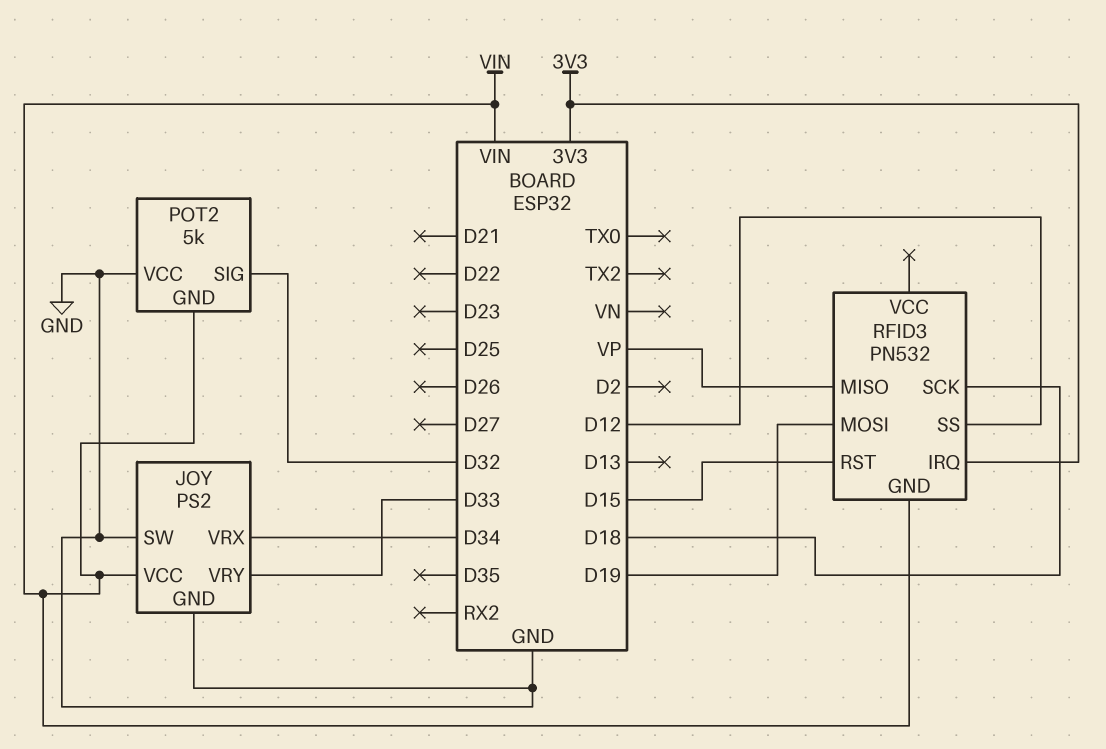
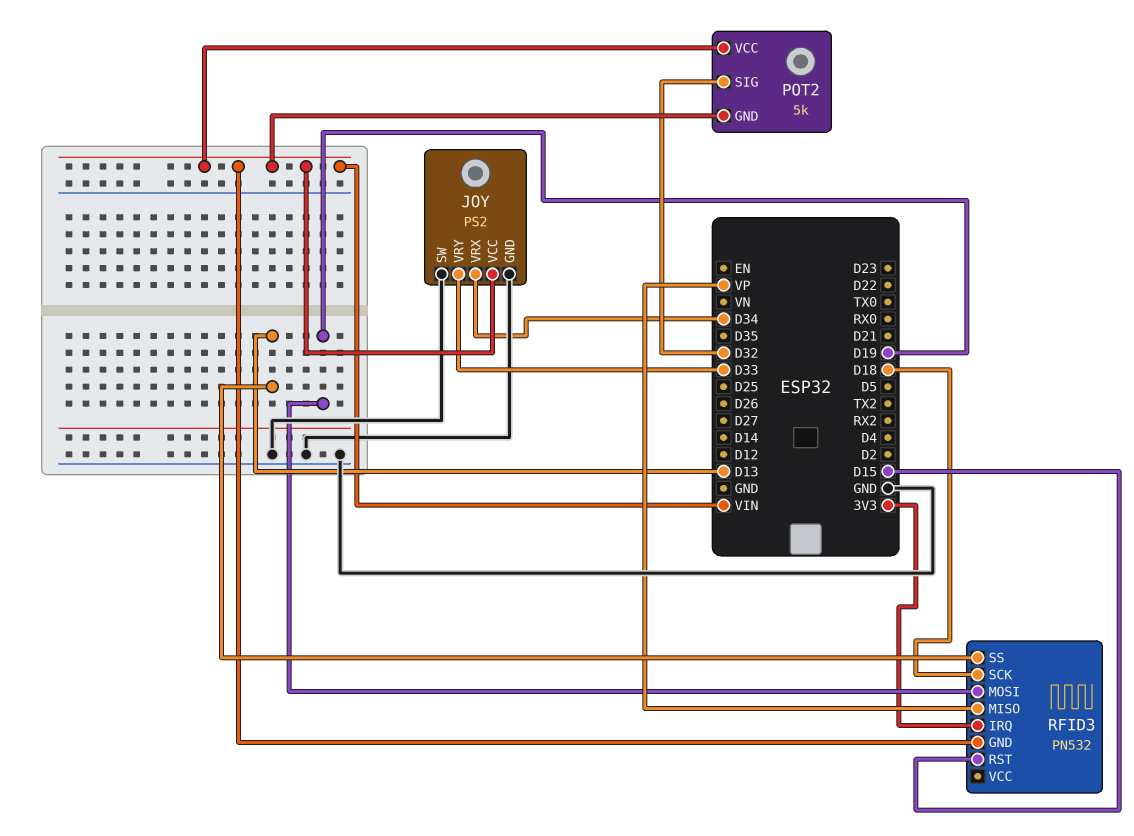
POT2 pin VCC: GND -> VIN
RFID3 pin SS: D12 -> D13

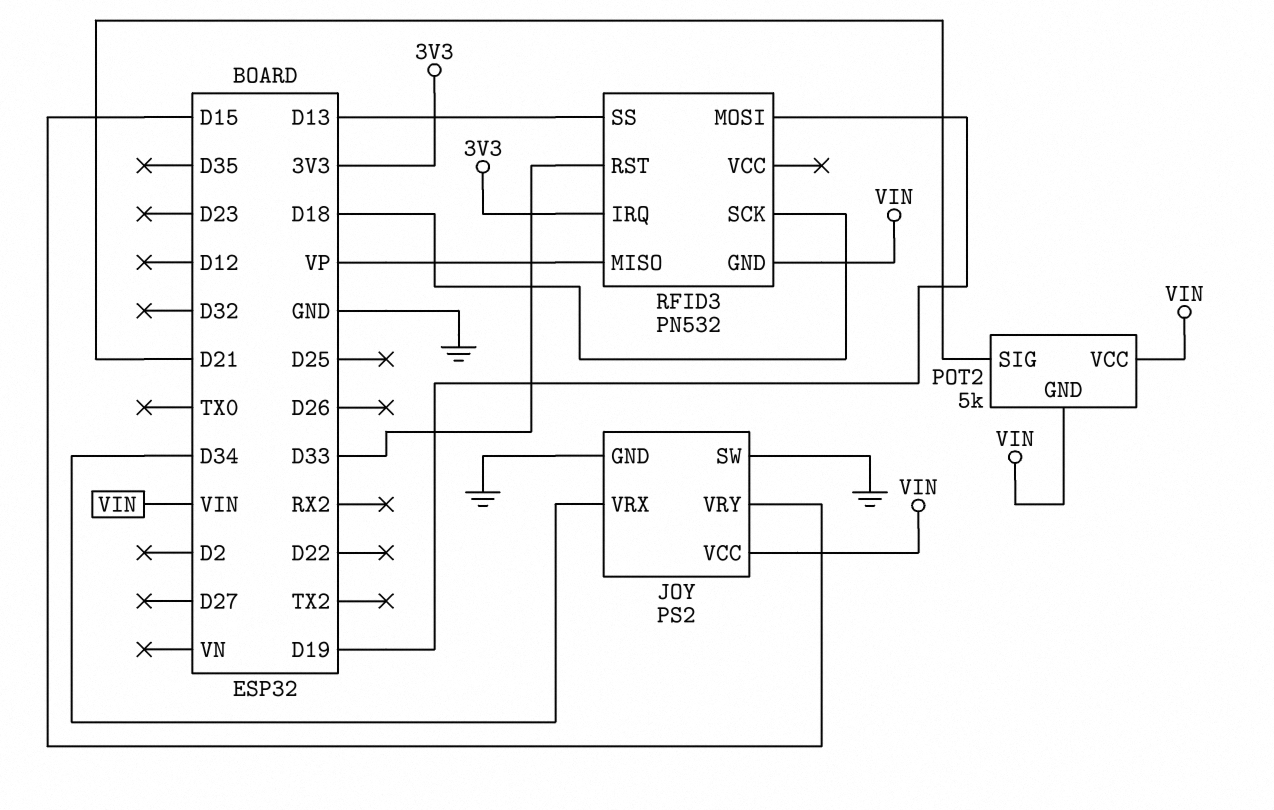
JOY pin VRY: D33 -> D15
POT2 pin SIG: D32 -> D21
RFID3 pin RST: D15 -> D33

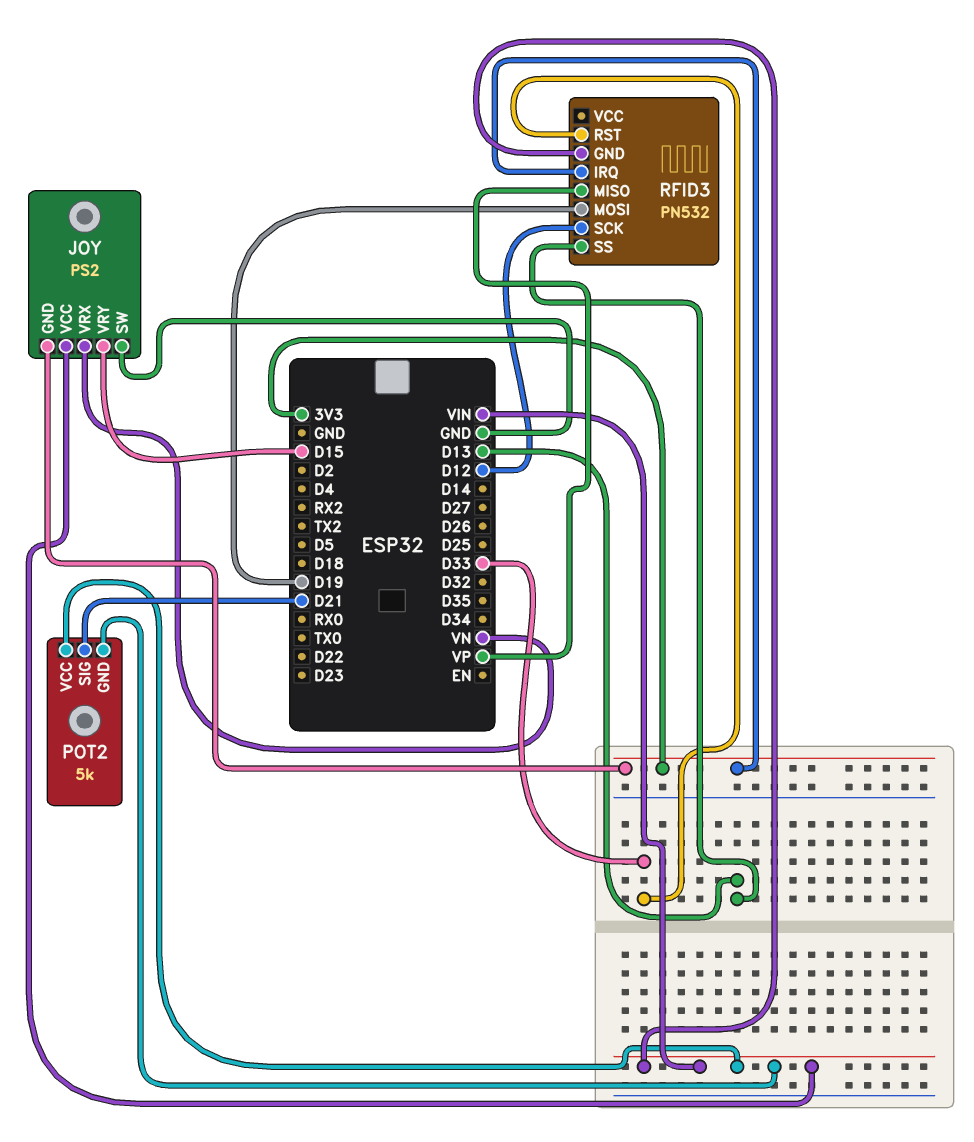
JOY pin GND: GND -> 3V3
JOY pin VRX: D34 -> VN
RFID3 pin SCK: D18 -> D12

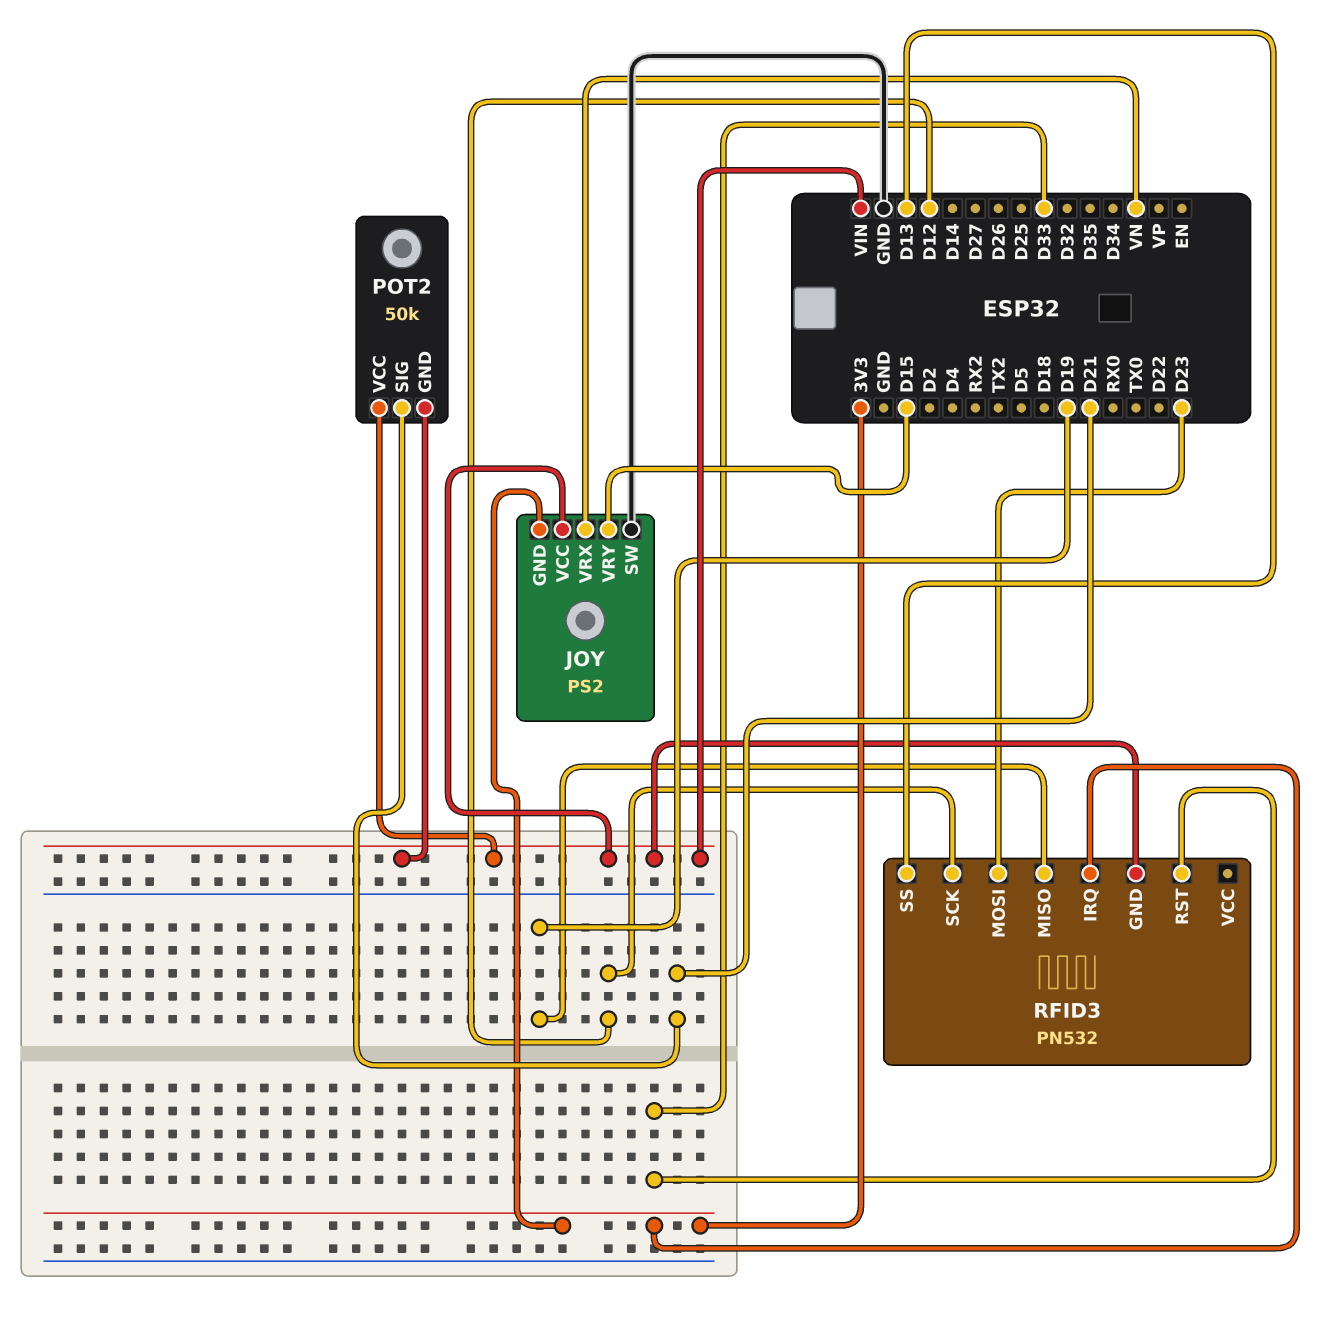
POT2: 5k -> 50k
RFID3 pin MISO: VP -> D19
RFID3 pin MOSI: D19 -> D23

